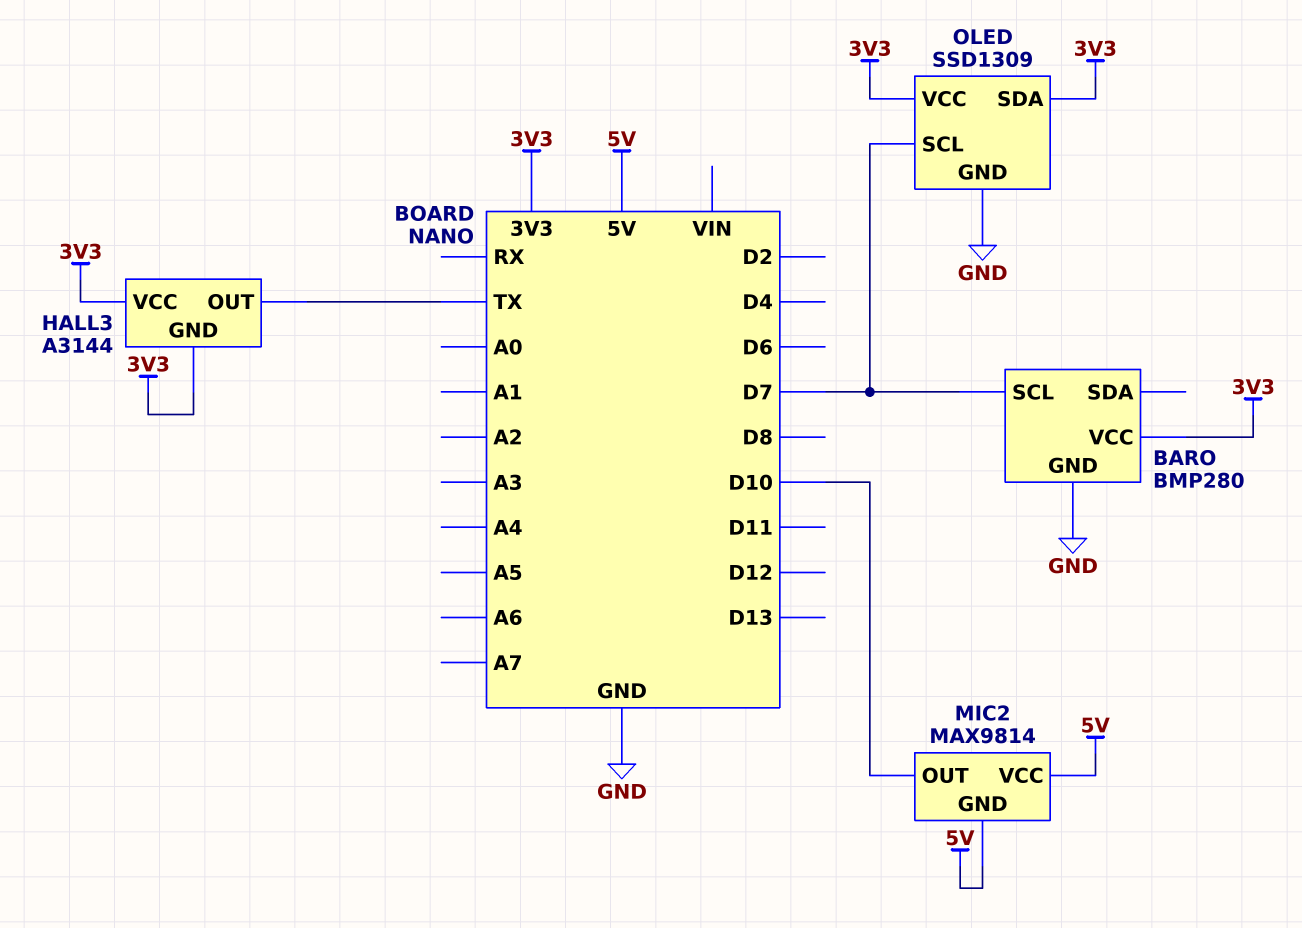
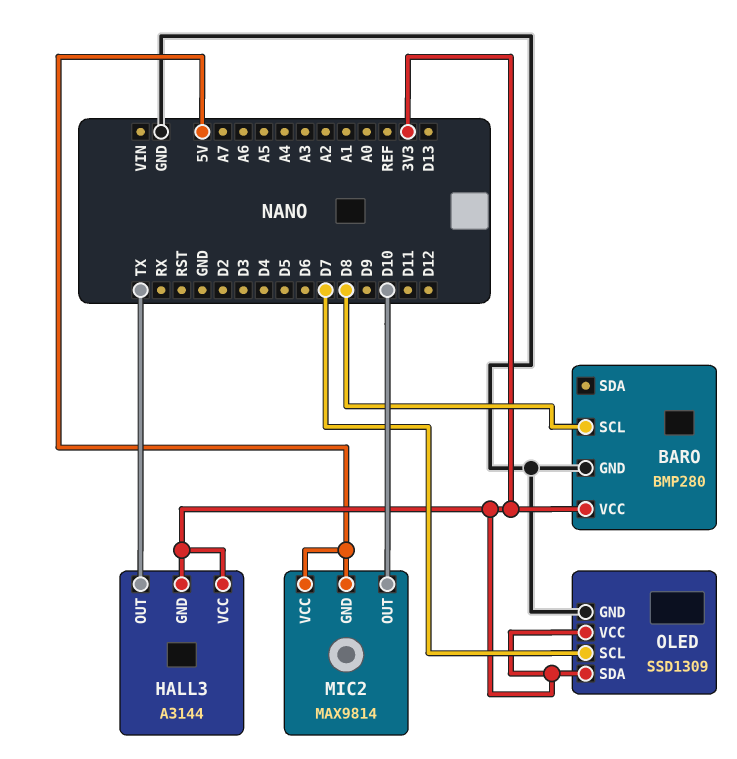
BARO pin SCL: D7 -> D8

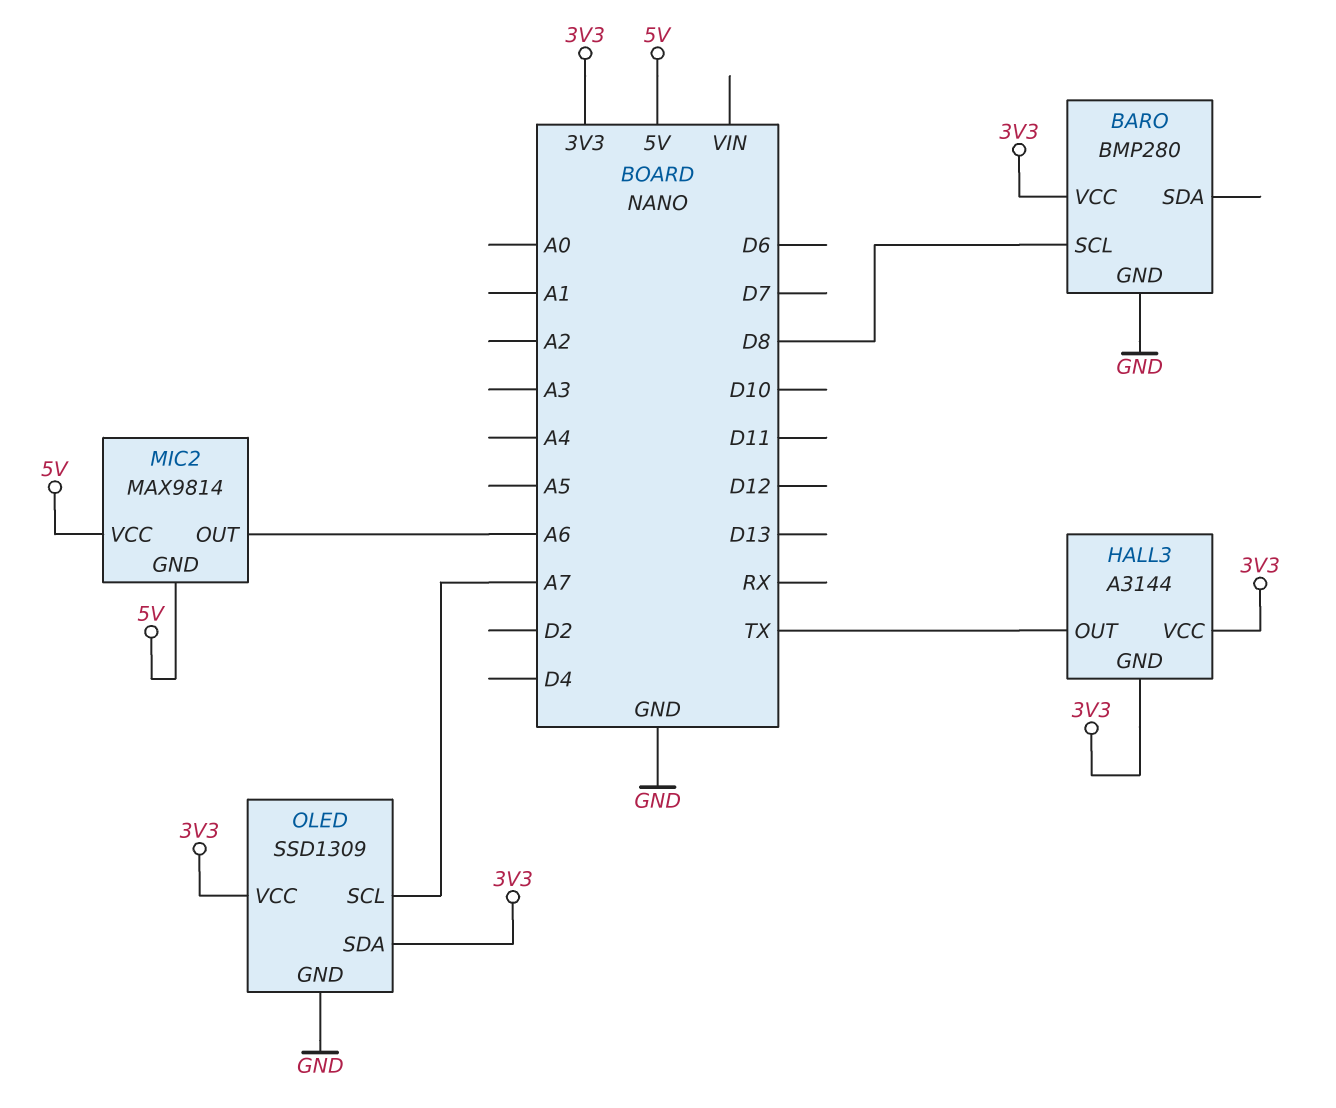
MIC2 pin OUT: D10 -> A6
OLED pin SCL: D7 -> A7

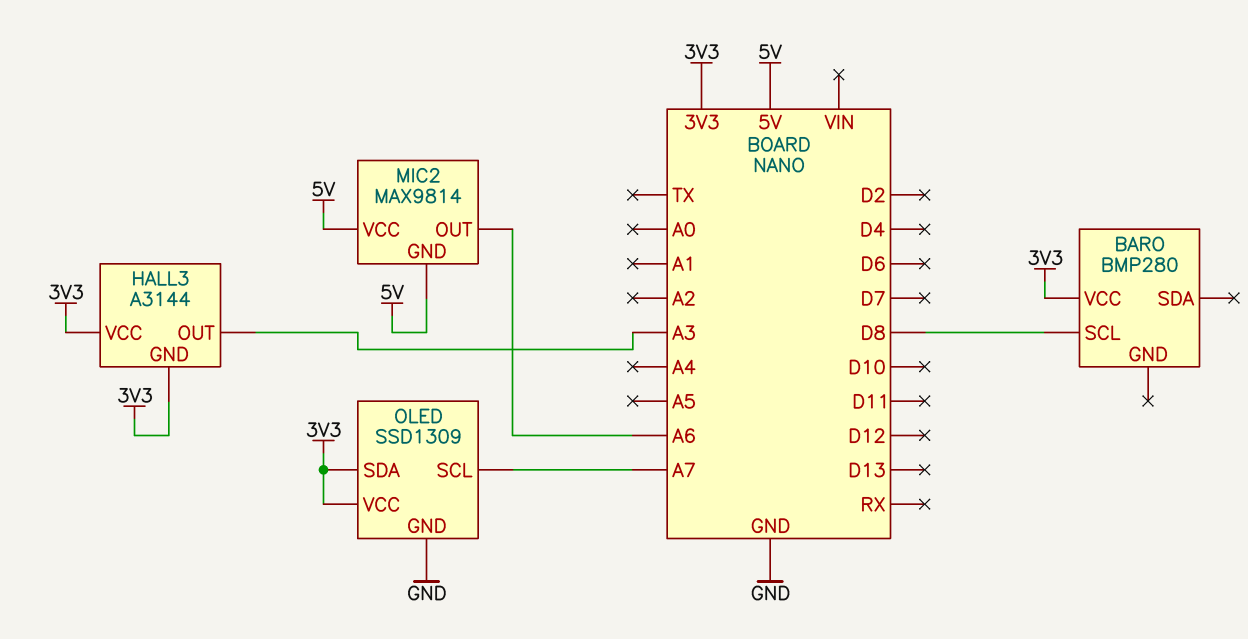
BARO pin GND: GND -> none
HALL3 pin OUT: TX -> A3

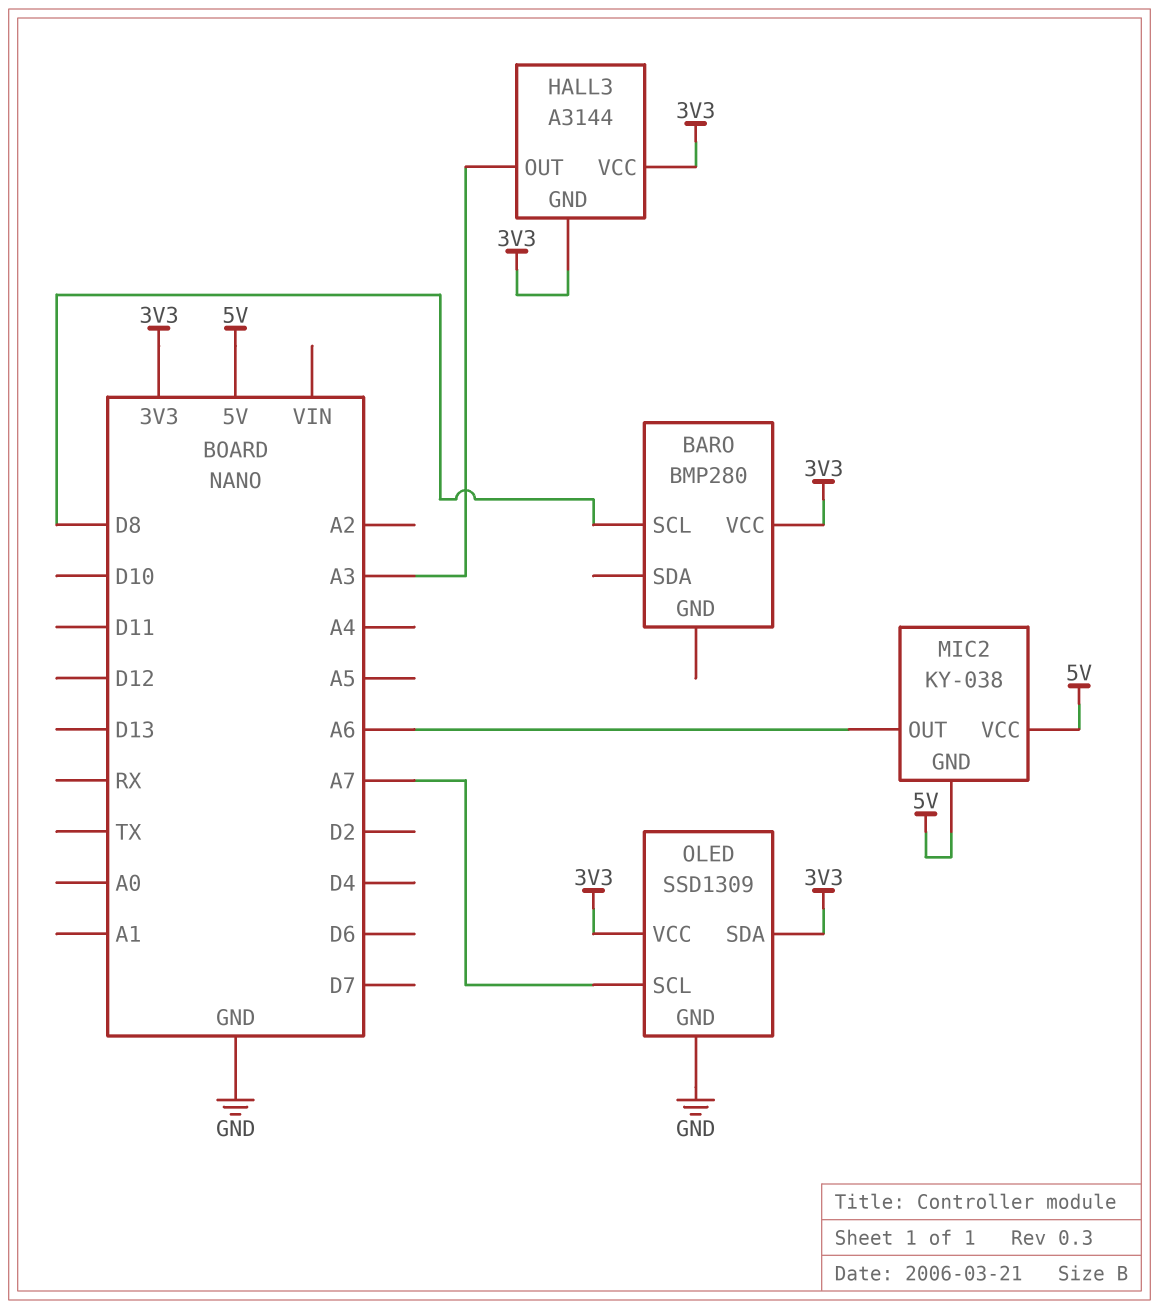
MIC2: MAX9814 -> KY-038

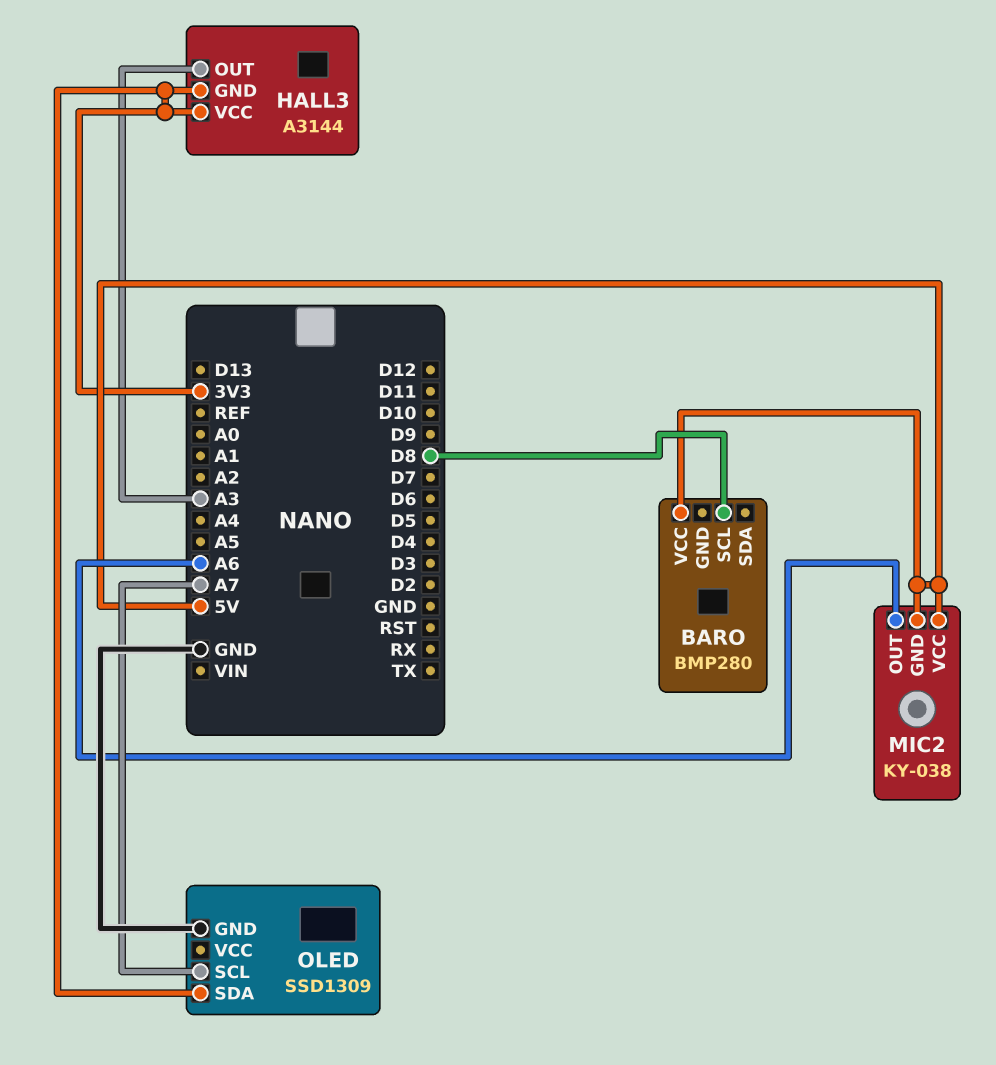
BARO pin VCC: 3V3 -> 5V
OLED pin VCC: 3V3 -> none

